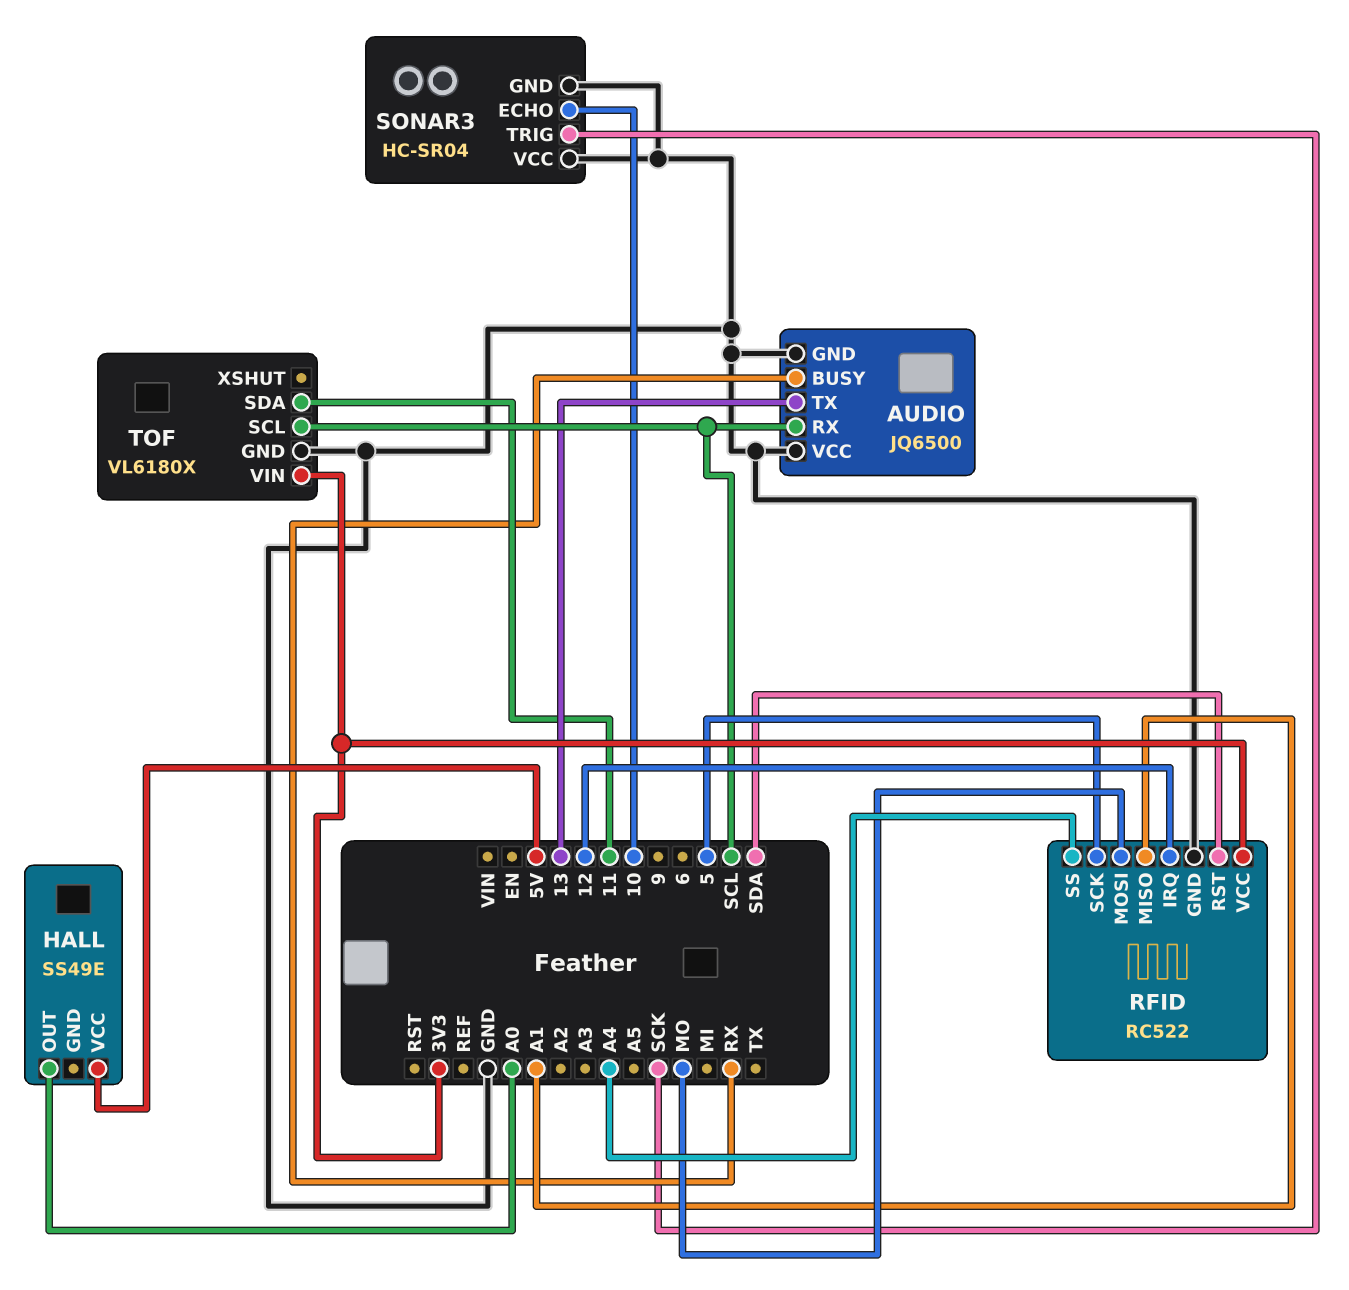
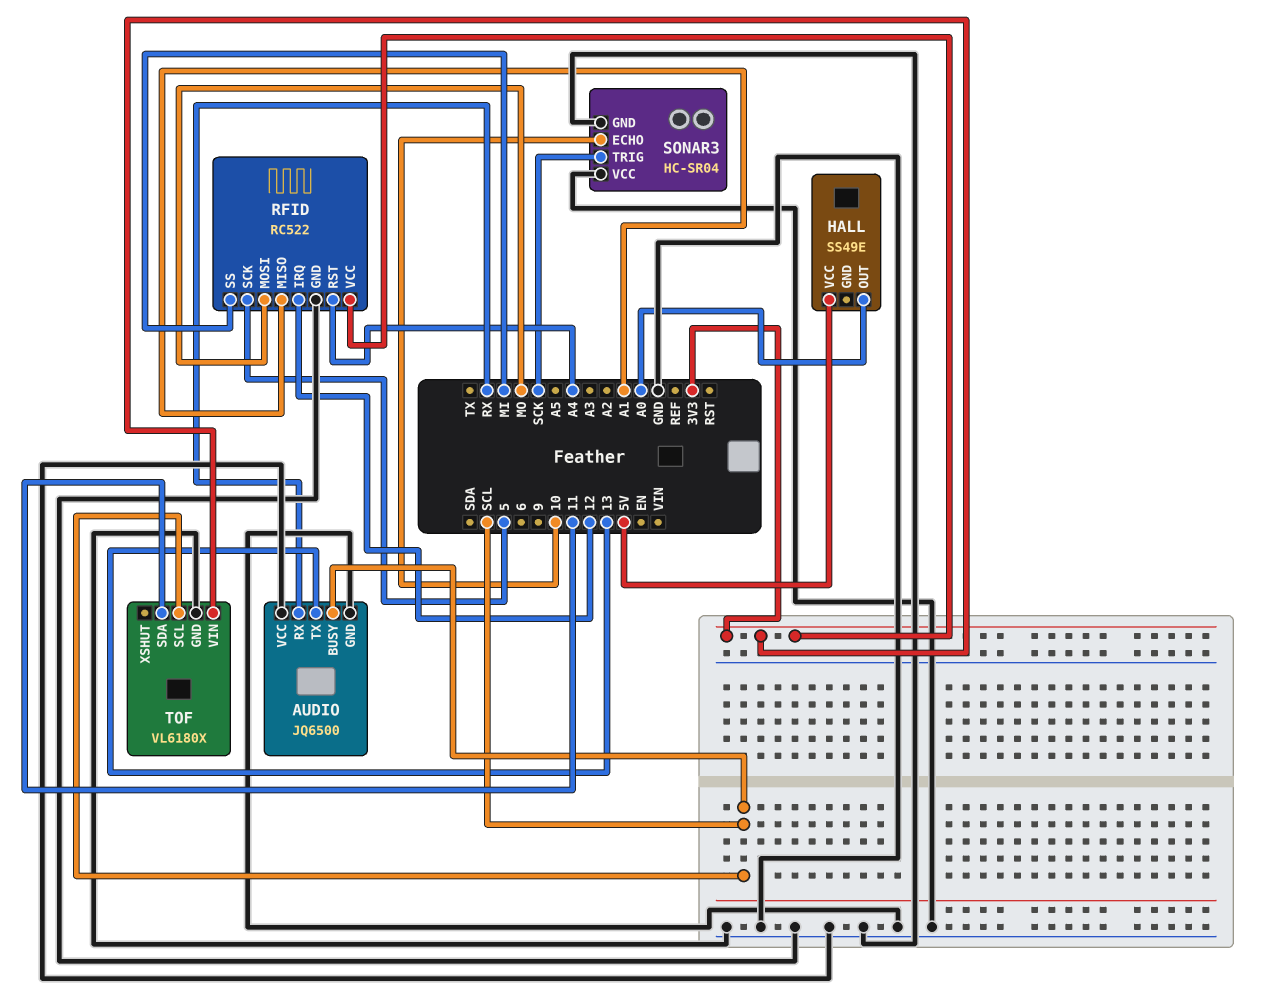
AUDIO pin BUSY: RX -> SCL
AUDIO pin RX: SCL -> RX
RFID pin RST: SDA -> A4
RFID pin SS: A4 -> MI

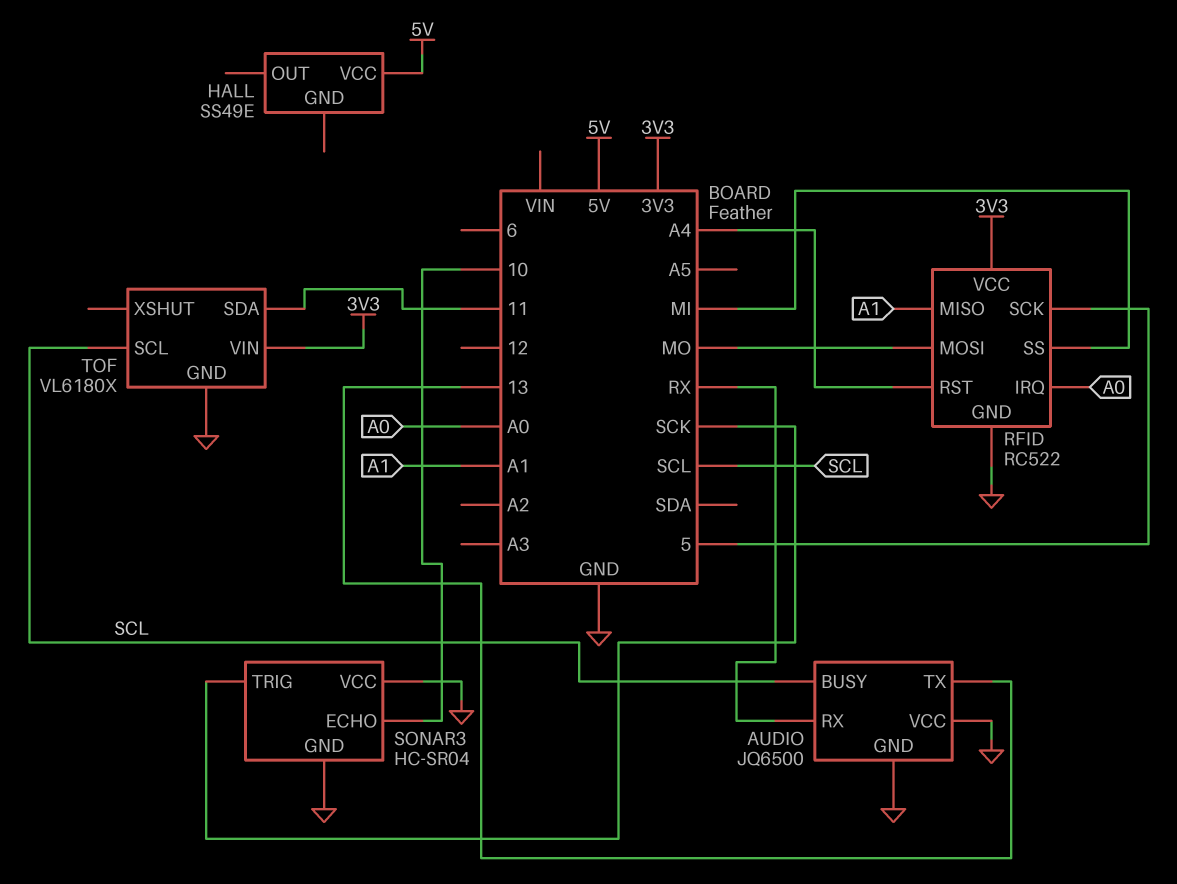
HALL pin OUT: A0 -> none
RFID pin IRQ: 12 -> A0

